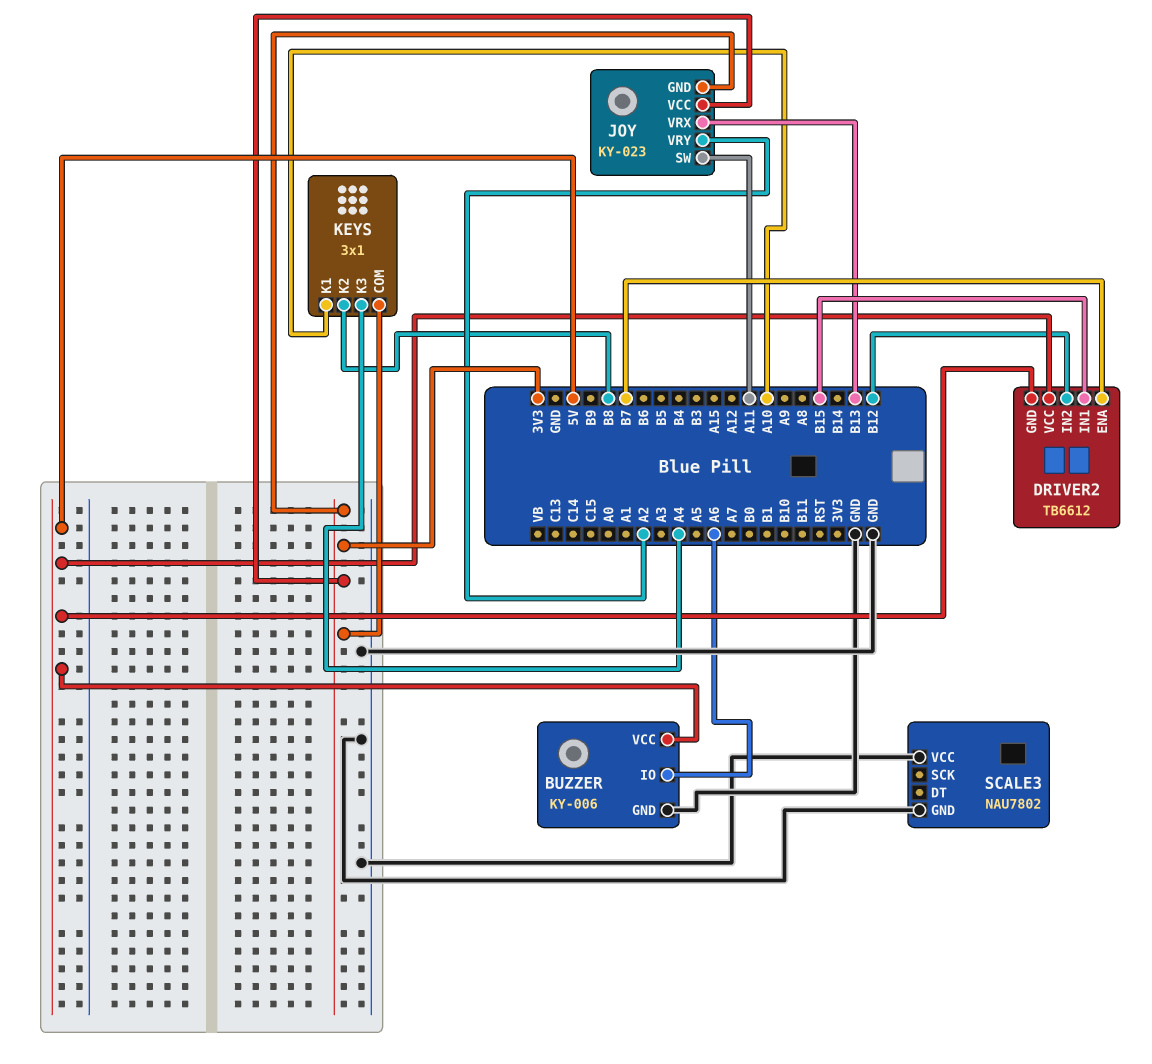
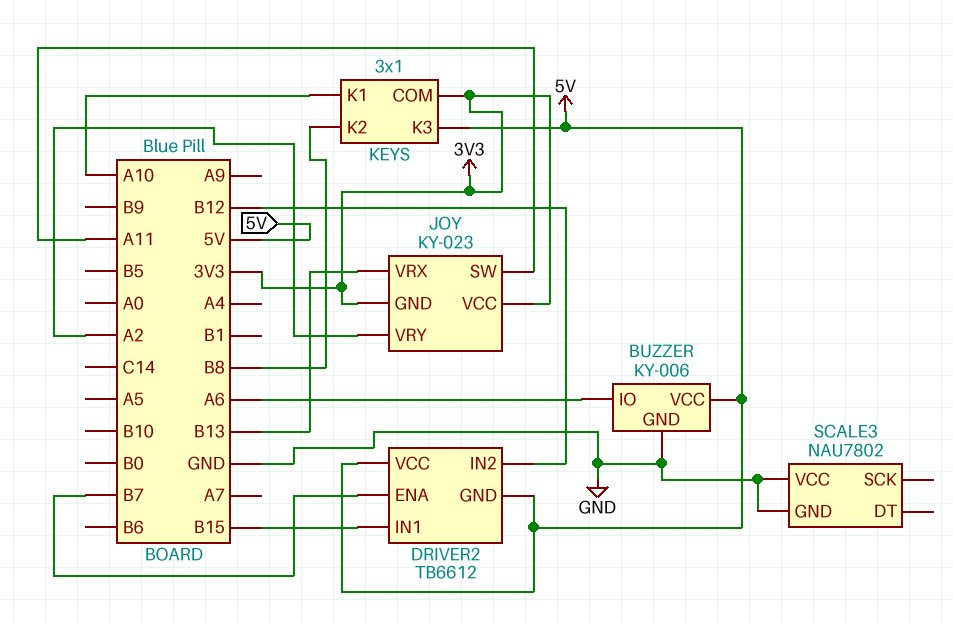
KEYS pin K3: A4 -> 5V

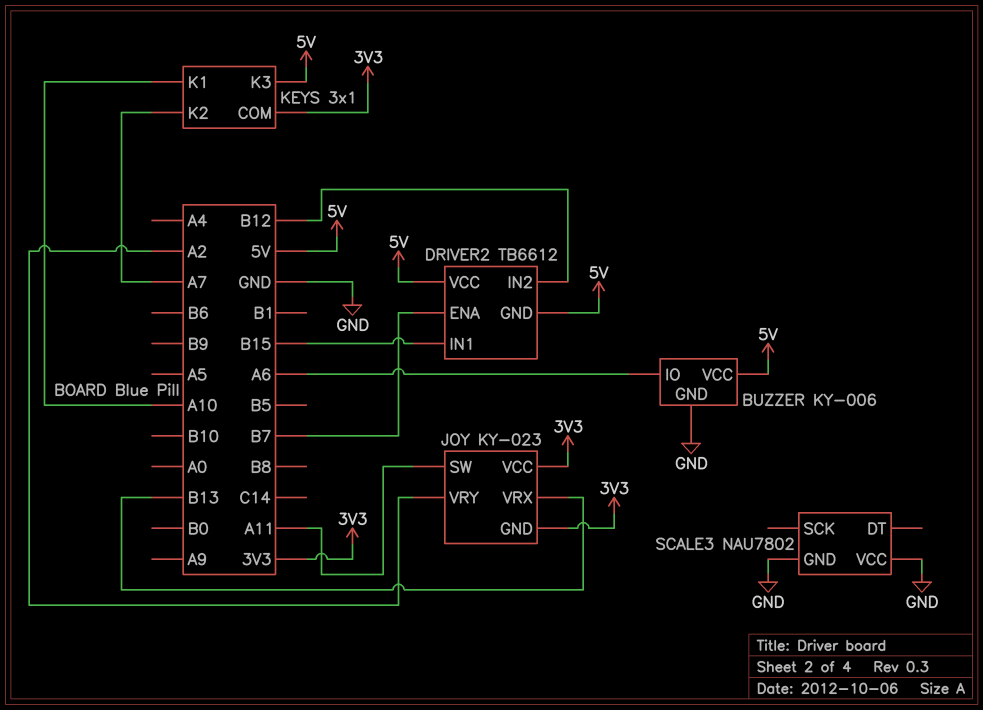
KEYS pin K2: B8 -> A7

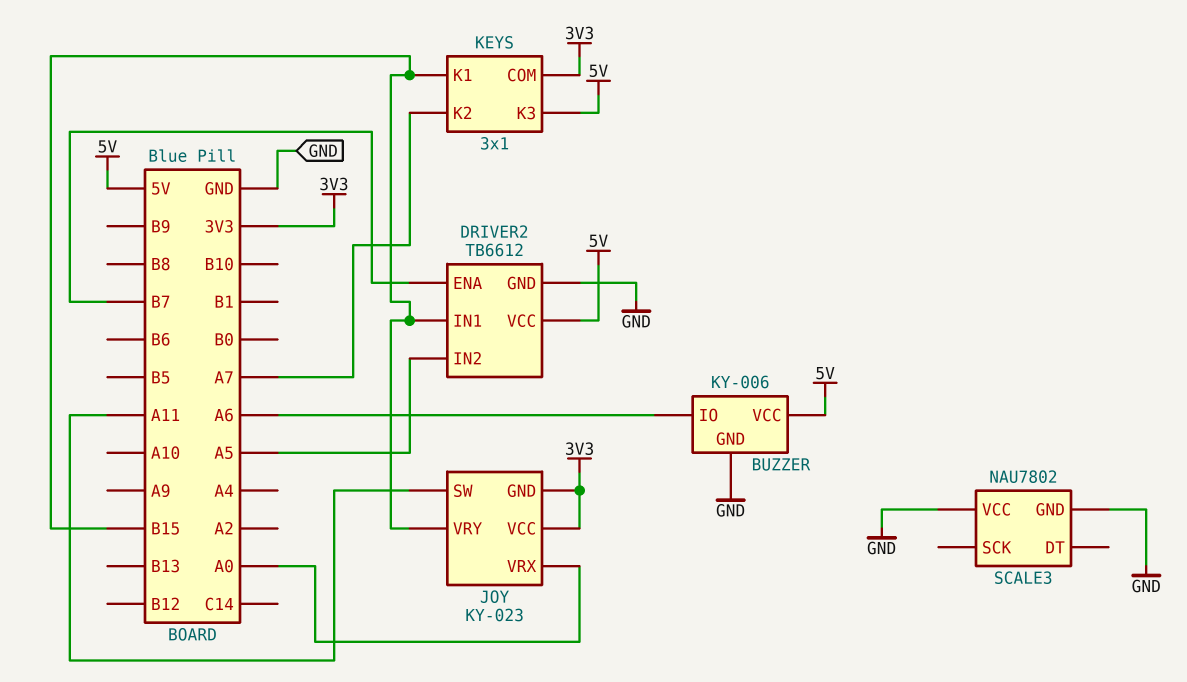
DRIVER2 pin GND: 5V -> GND
DRIVER2 pin IN2: B12 -> A5
JOY pin VRX: B13 -> A0
JOY pin VRY: A2 -> B15
KEYS pin K1: A10 -> B15

